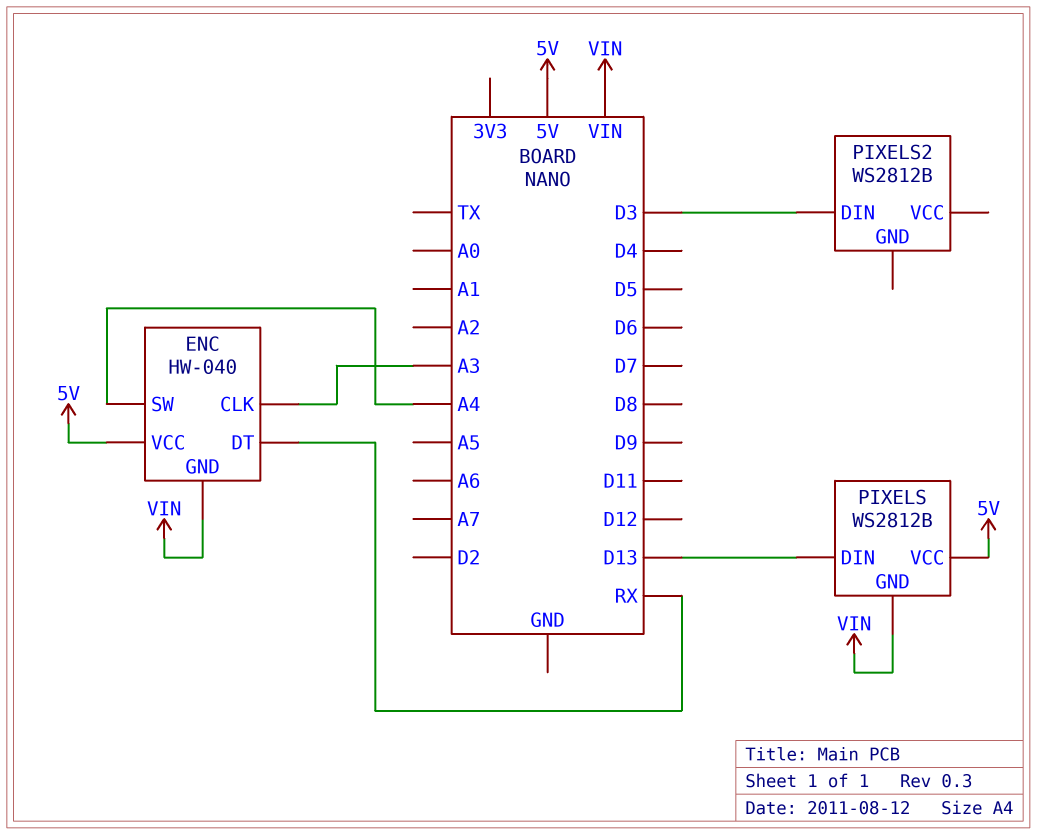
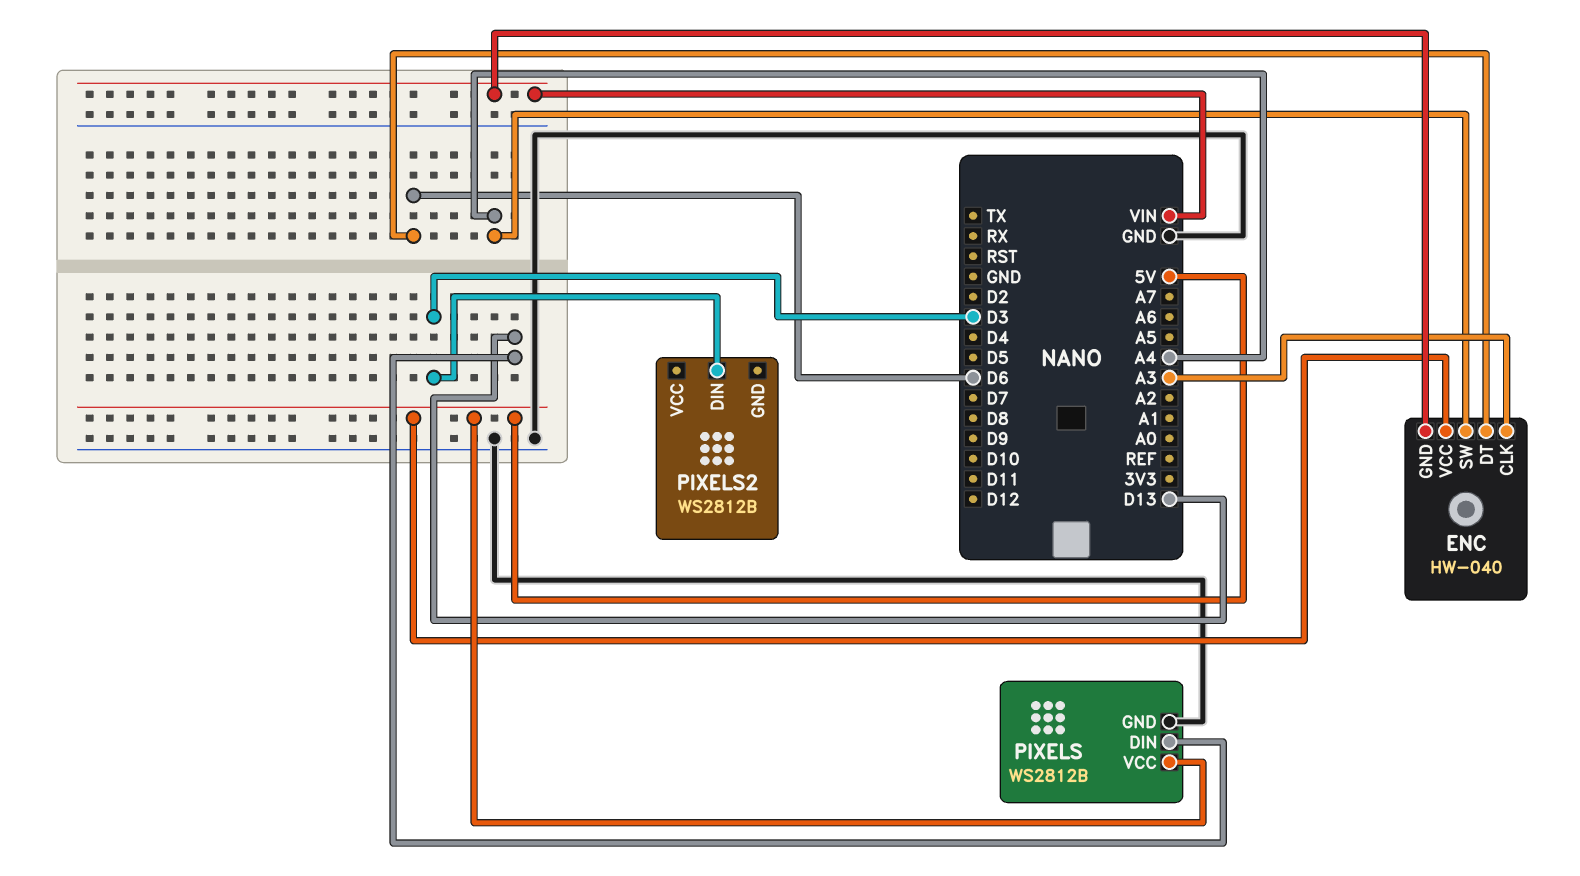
ENC pin DT: RX -> D6
PIXELS pin GND: VIN -> GND

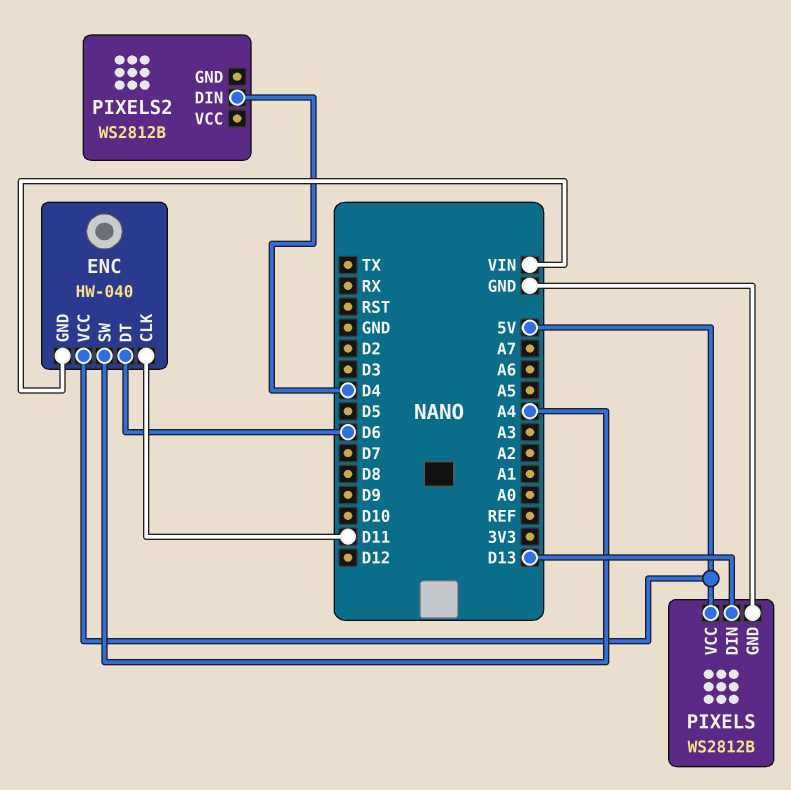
ENC pin CLK: A3 -> D11
PIXELS2 pin DIN: D3 -> D4

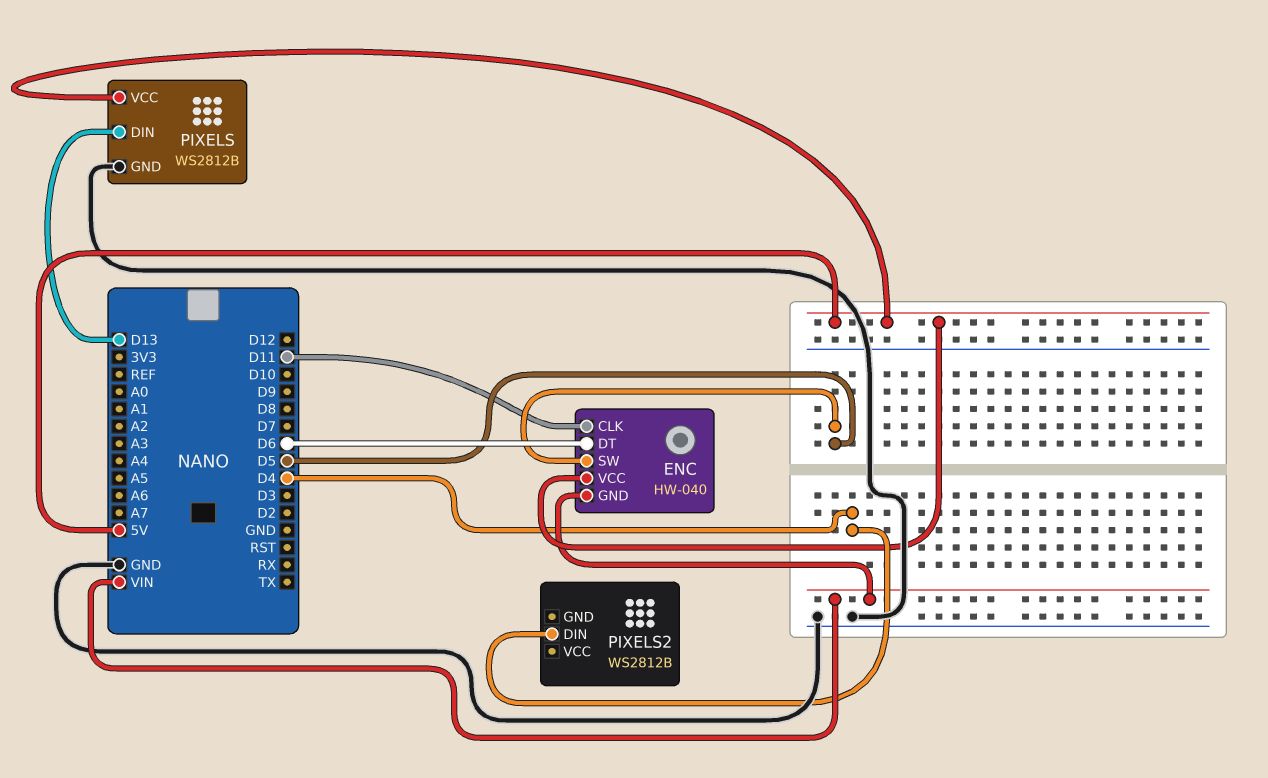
ENC pin SW: A4 -> D5

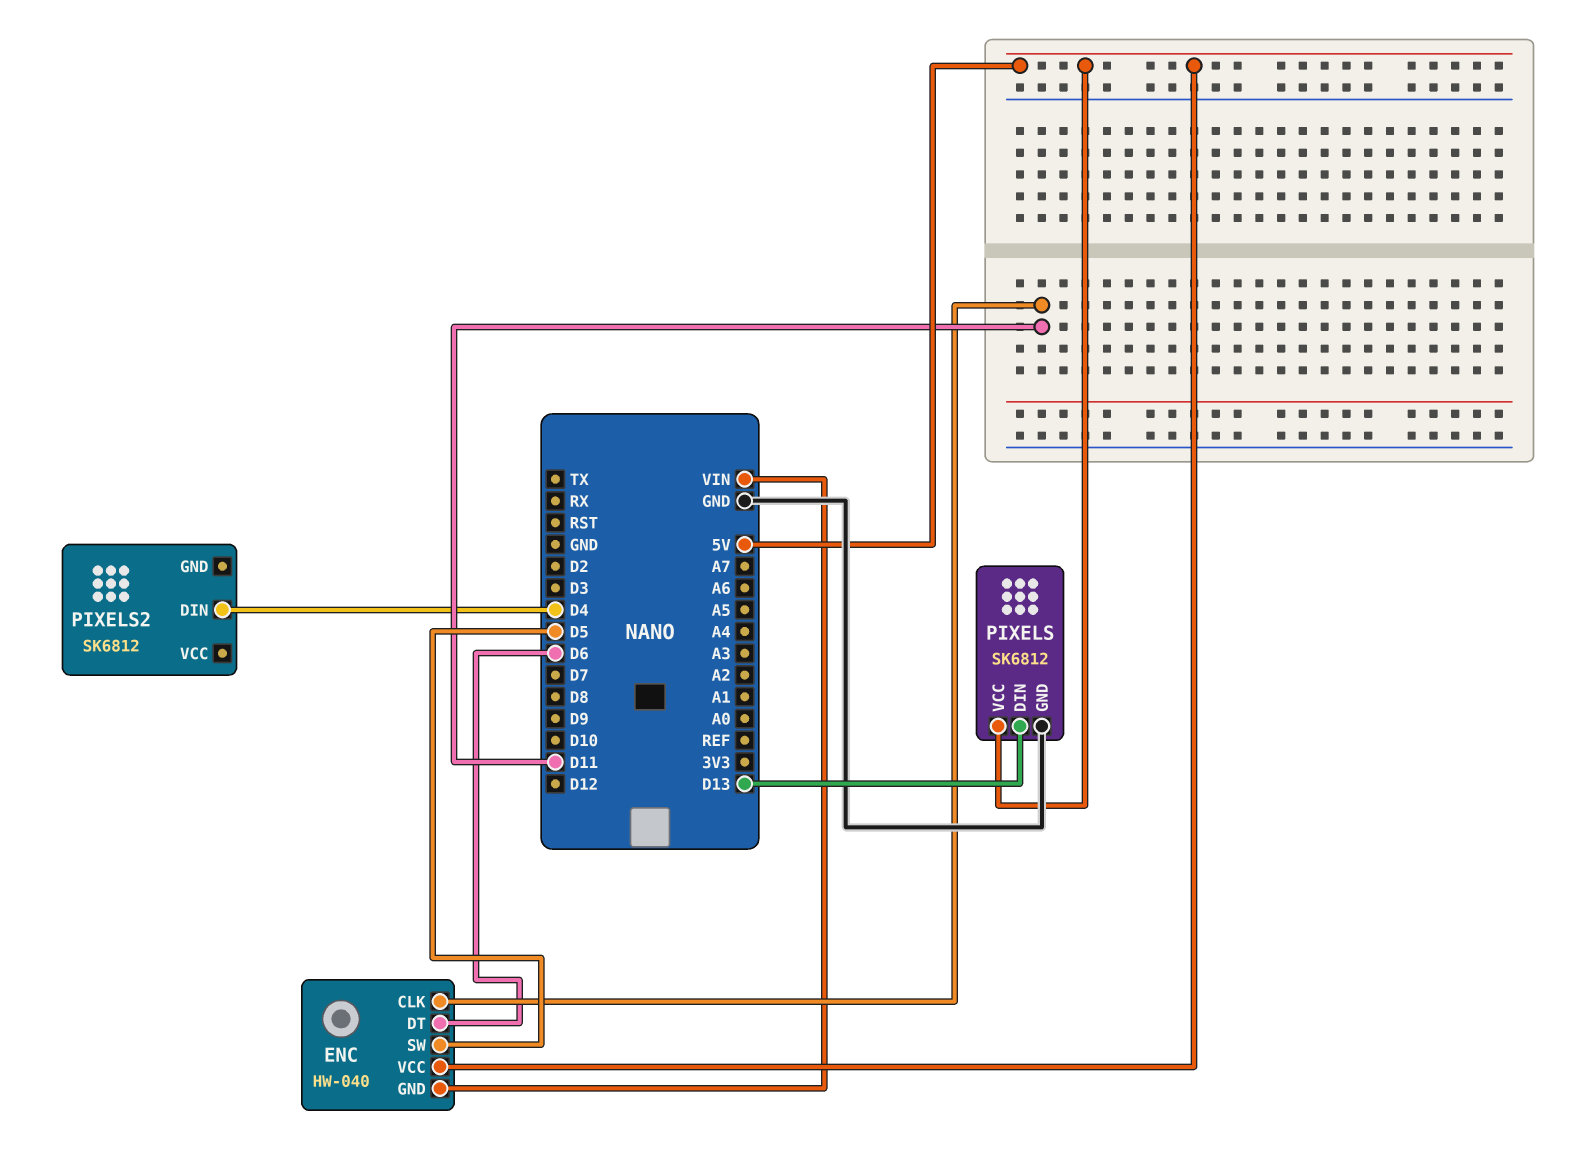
PIXELS: WS2812B -> SK6812
PIXELS2: WS2812B -> SK6812

